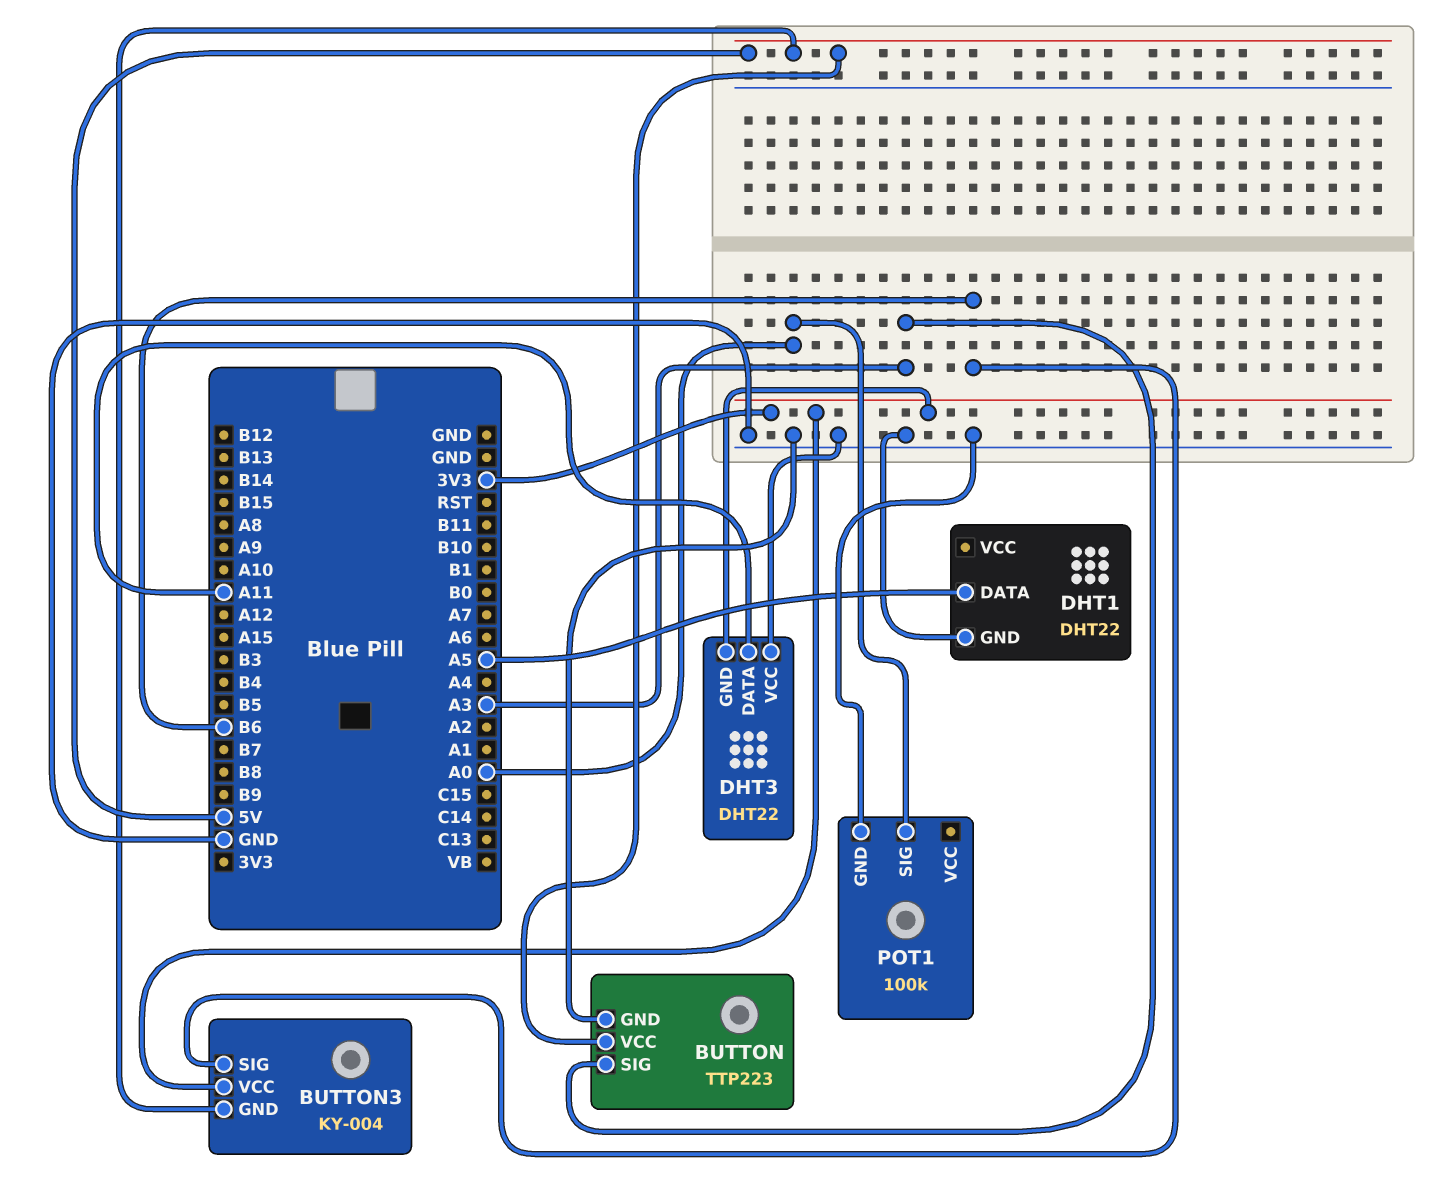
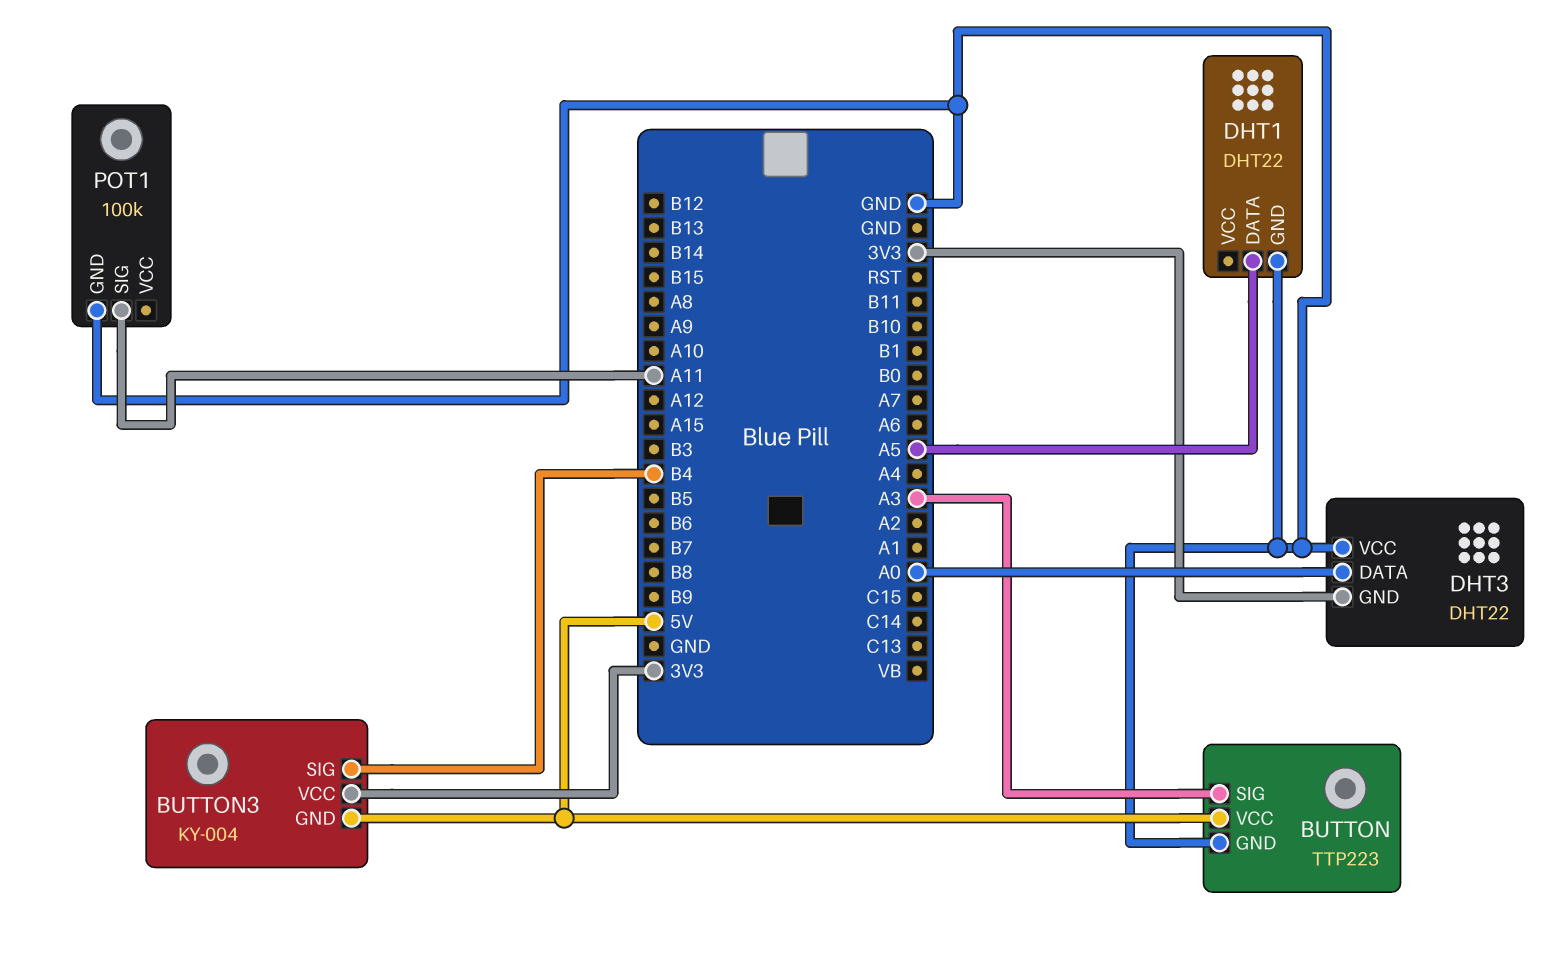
BUTTON3 pin SIG: B6 -> B4
DHT3 pin DATA: A11 -> A0
POT1 pin SIG: A0 -> A11

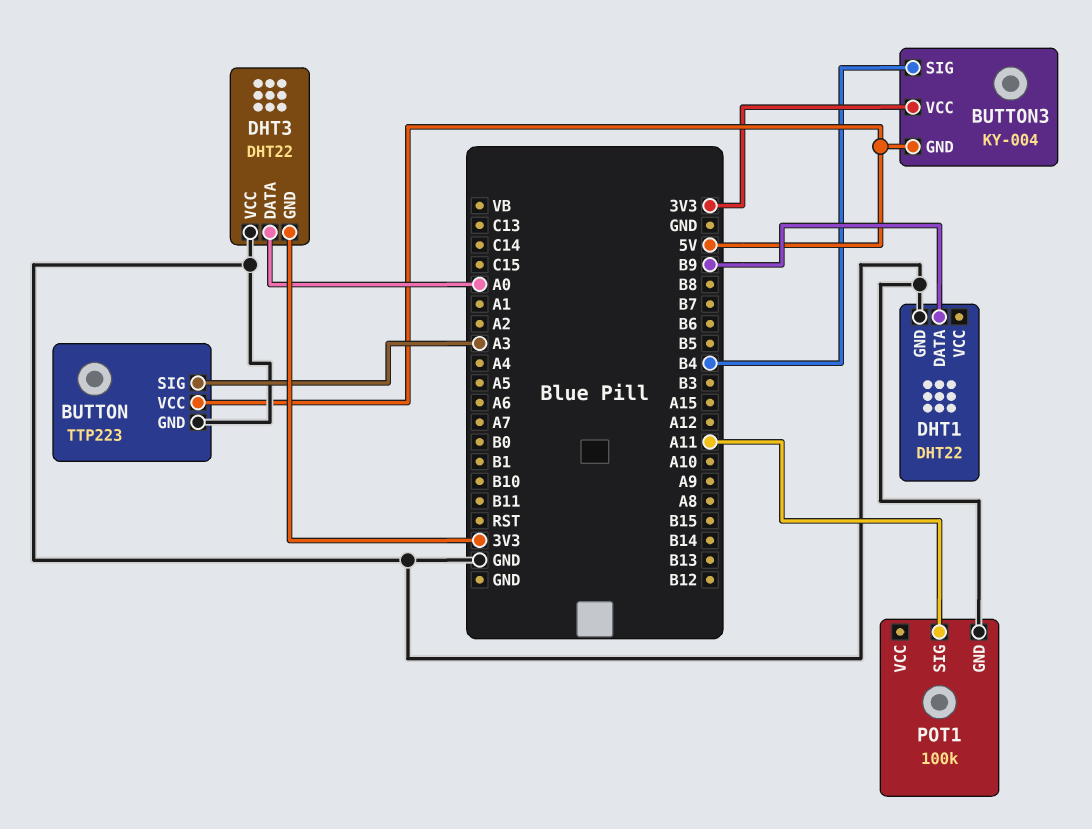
DHT1 pin DATA: A5 -> B9

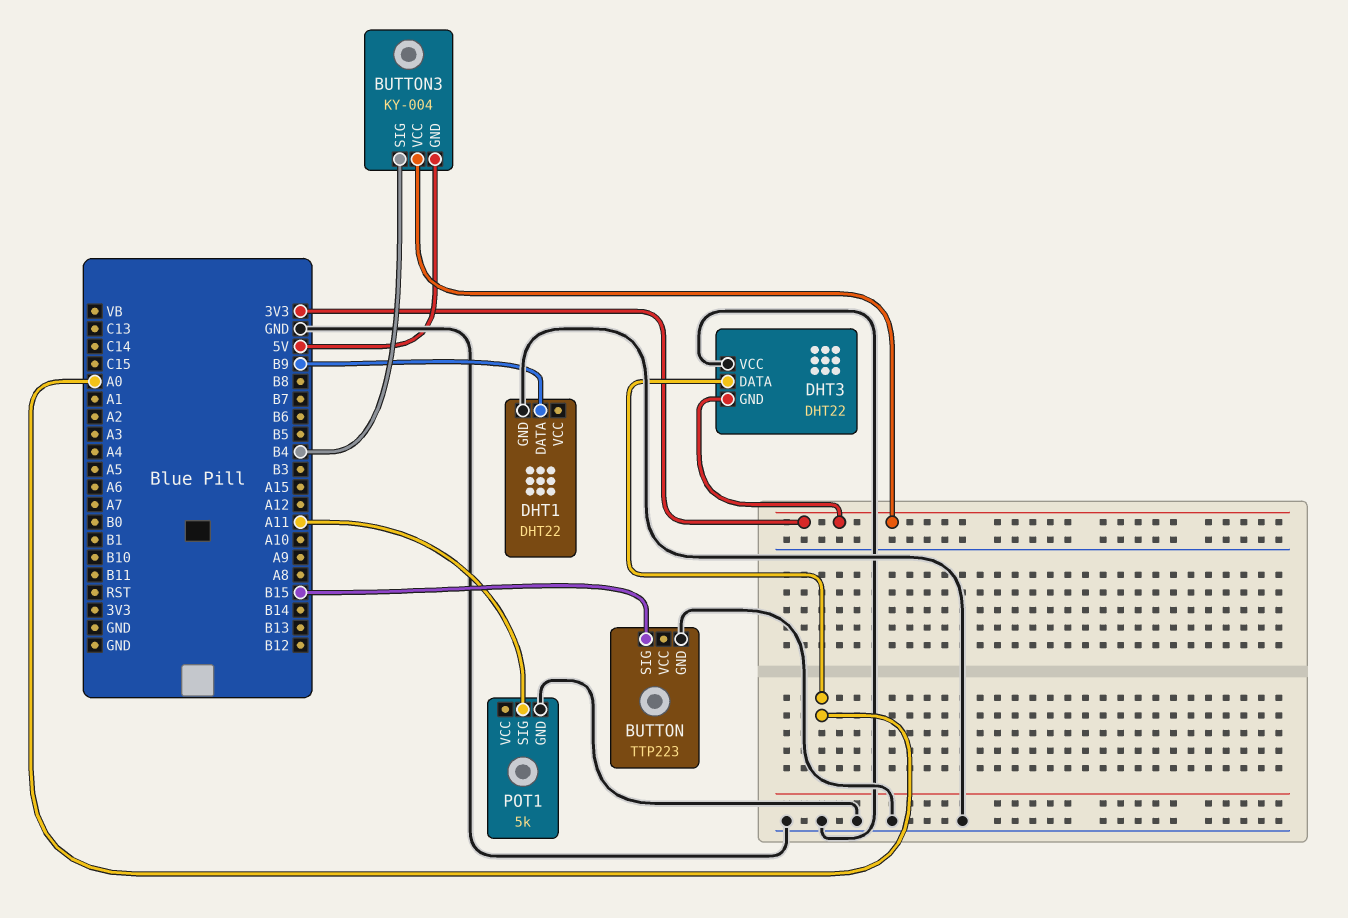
BUTTON pin SIG: A3 -> B15
BUTTON pin VCC: 5V -> none
POT1: 100k -> 5k

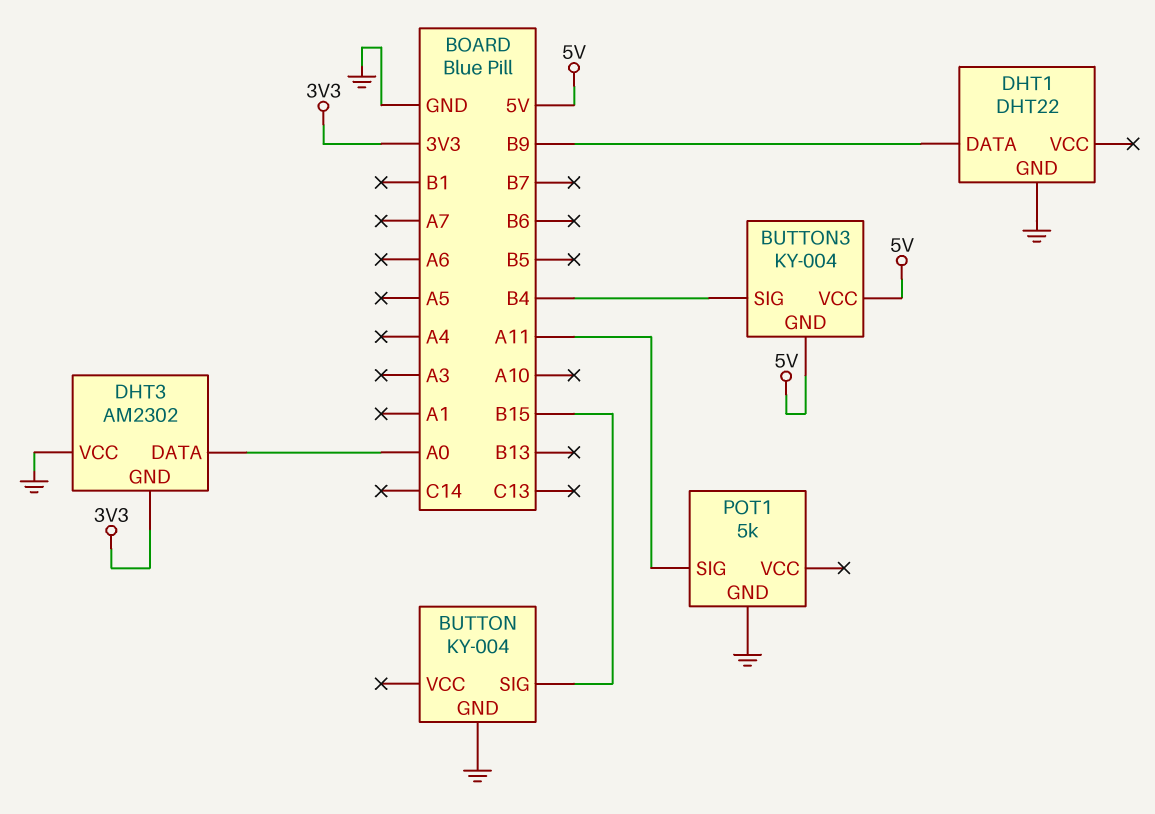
BUTTON: TTP223 -> KY-004
BUTTON3 pin VCC: 3V3 -> 5V
DHT3: DHT22 -> AM2302

